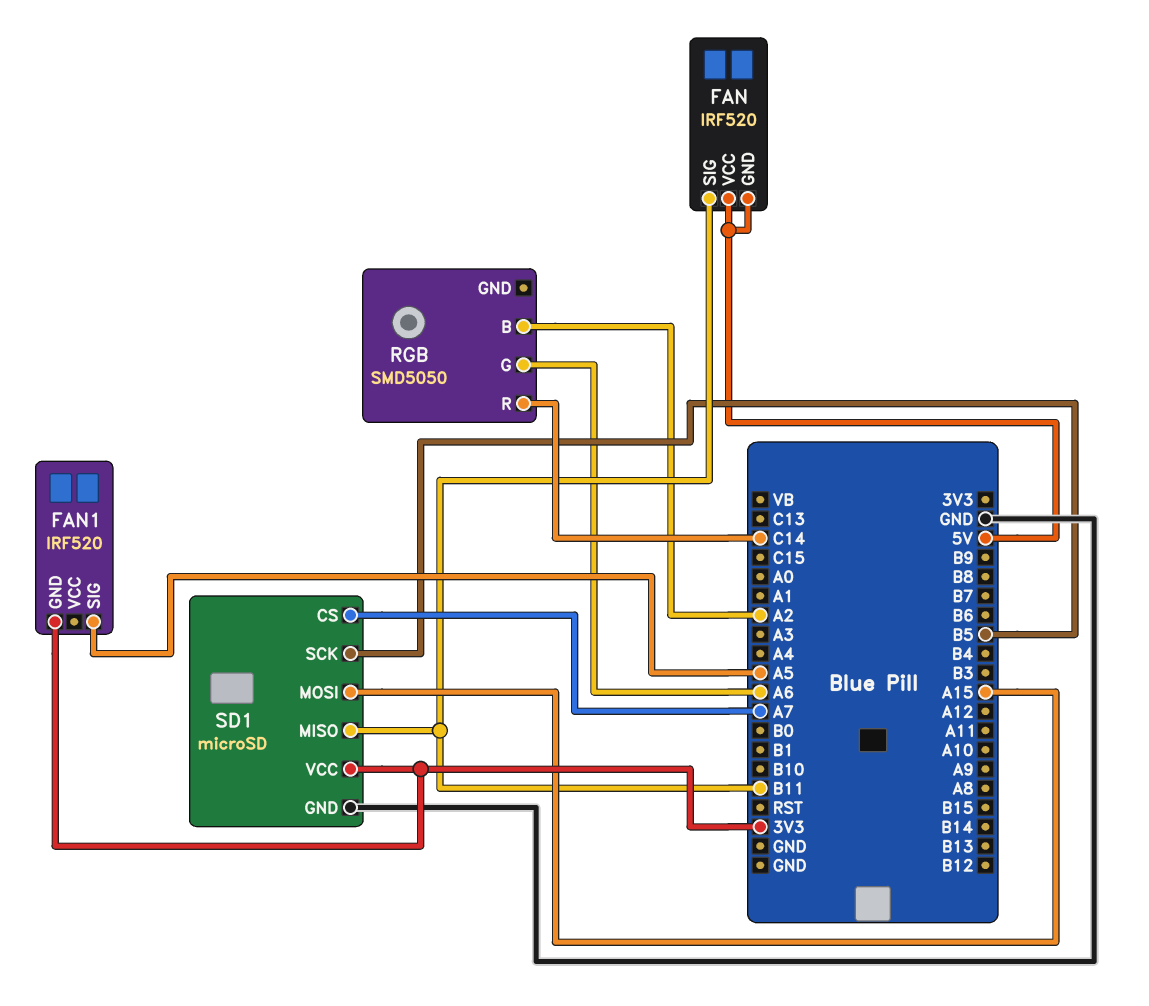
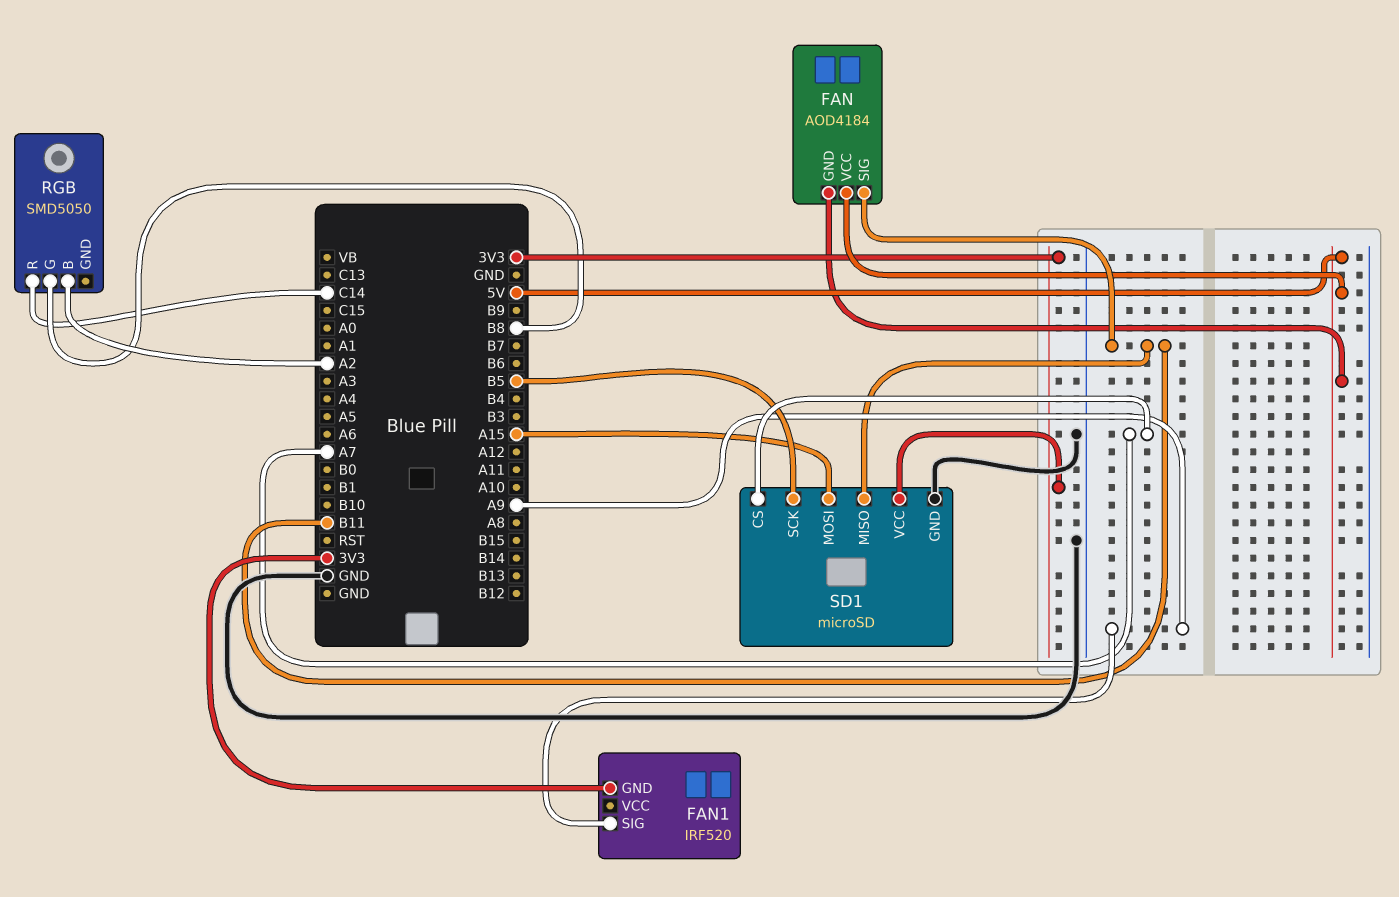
FAN: IRF520 -> AOD4184
FAN1 pin SIG: A5 -> A9
RGB pin G: A6 -> B8

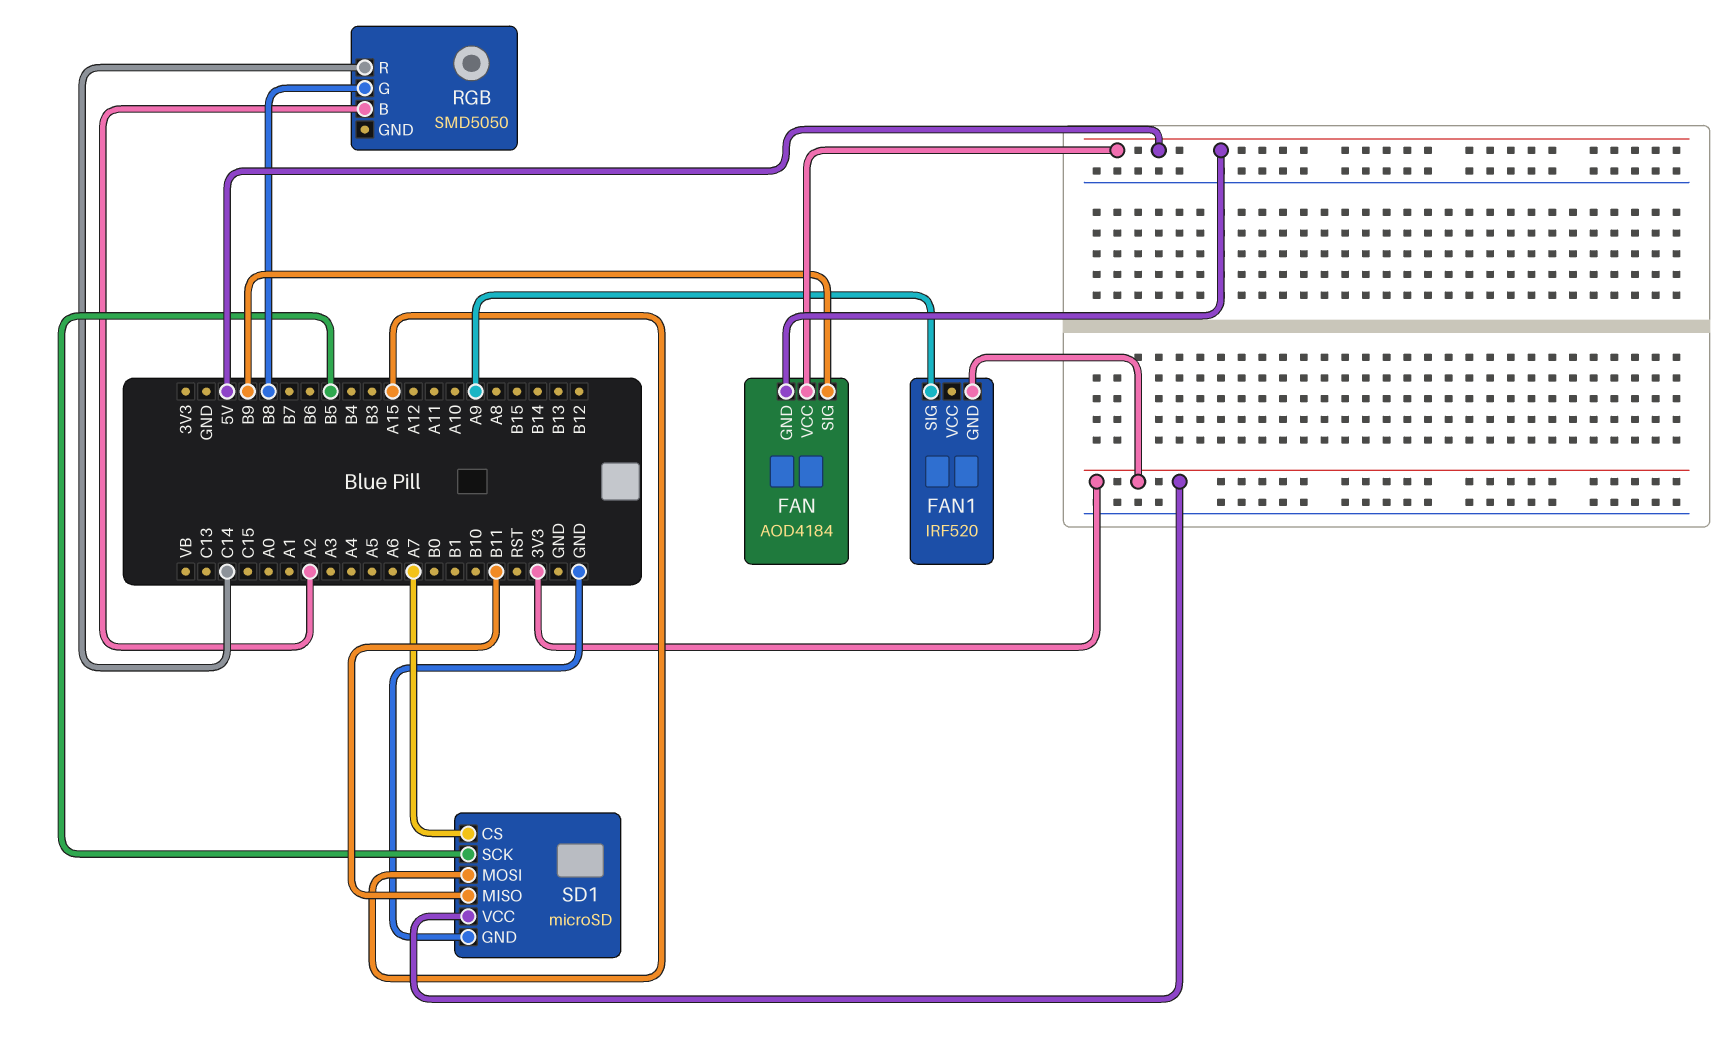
FAN pin SIG: B11 -> B9

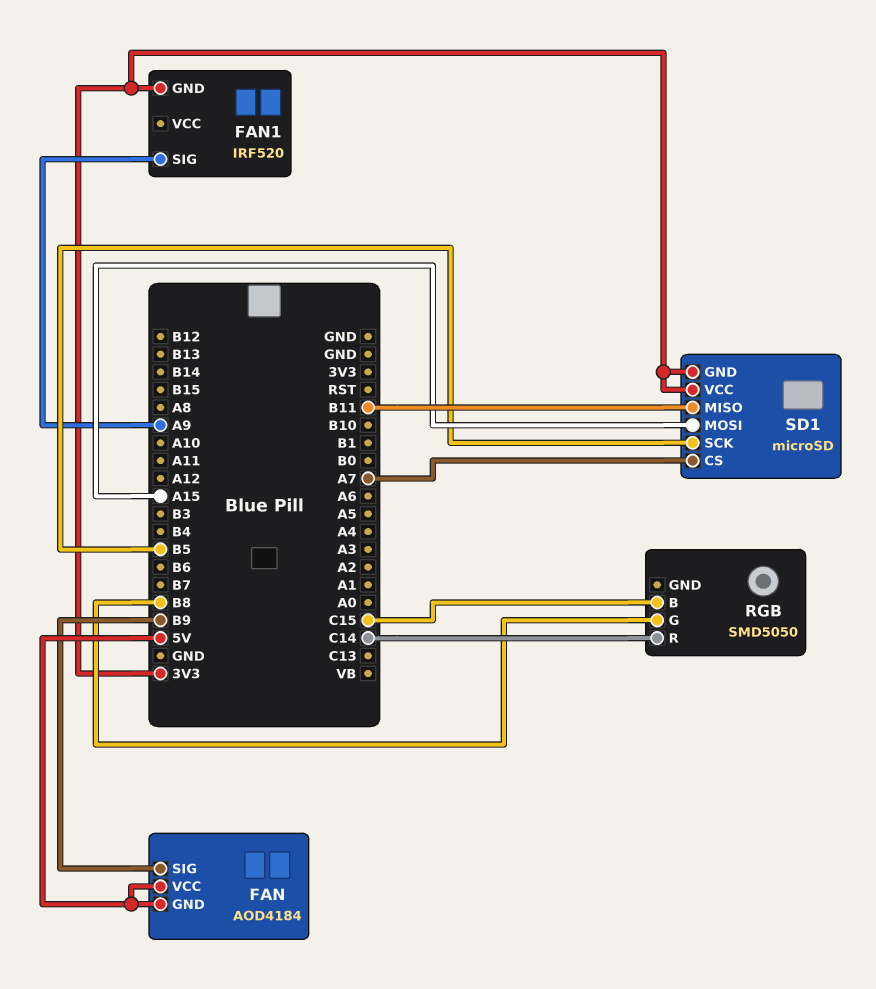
RGB pin B: A2 -> C15
SD1 pin GND: GND -> 3V3

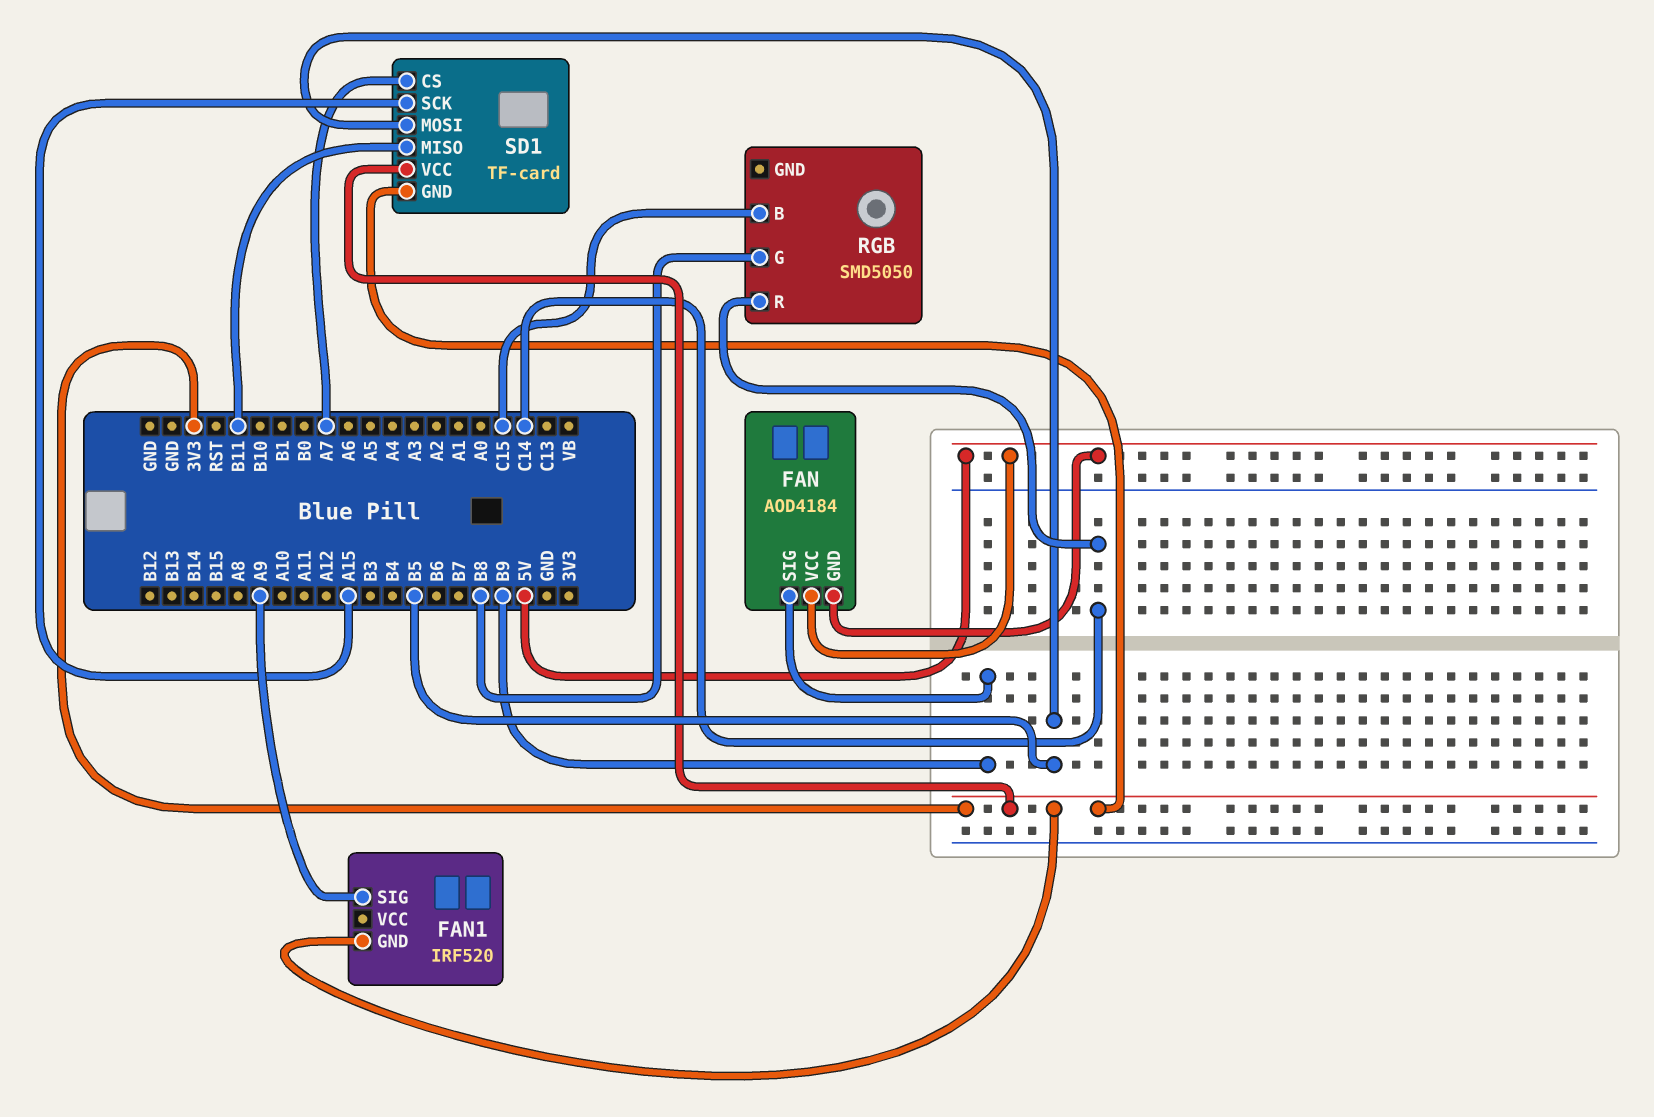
SD1: microSD -> TF-card
SD1 pin MOSI: A15 -> B5
SD1 pin SCK: B5 -> A15

